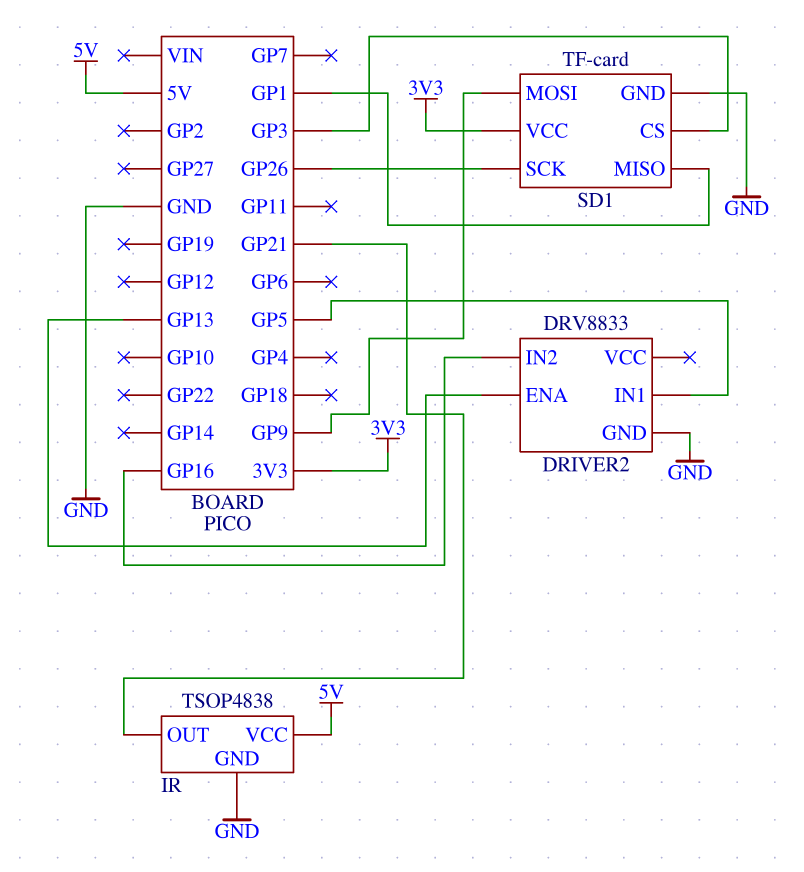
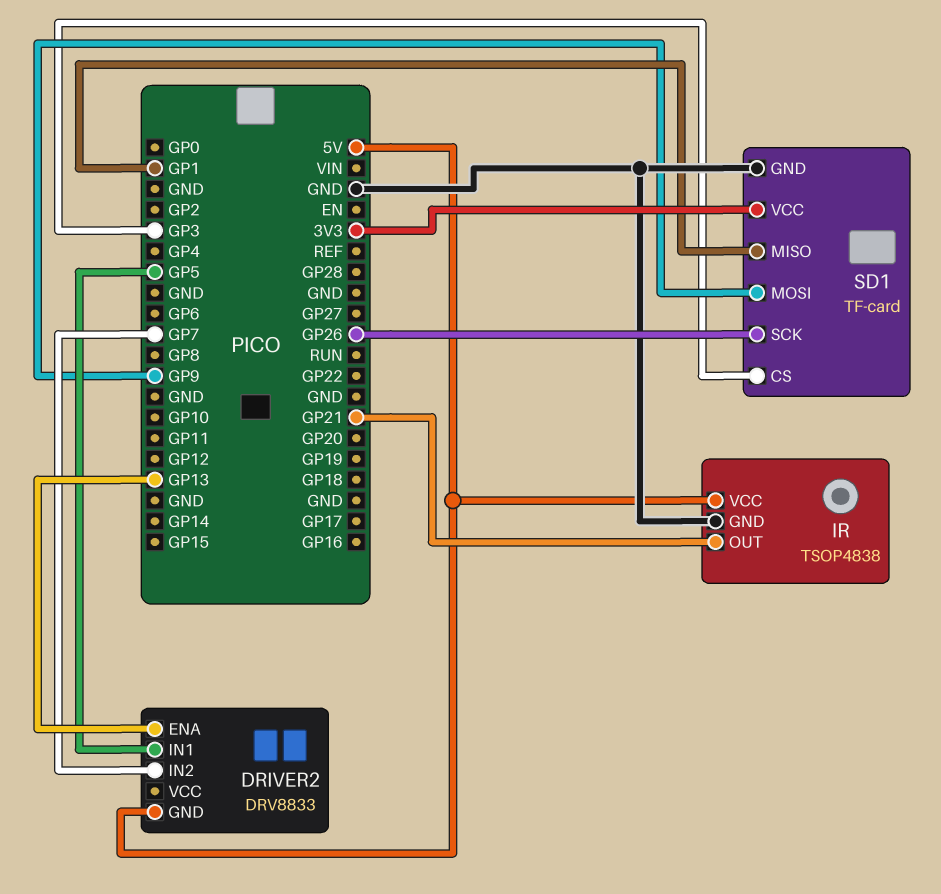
DRIVER2 pin GND: GND -> 5V
DRIVER2 pin IN2: GP16 -> GP7

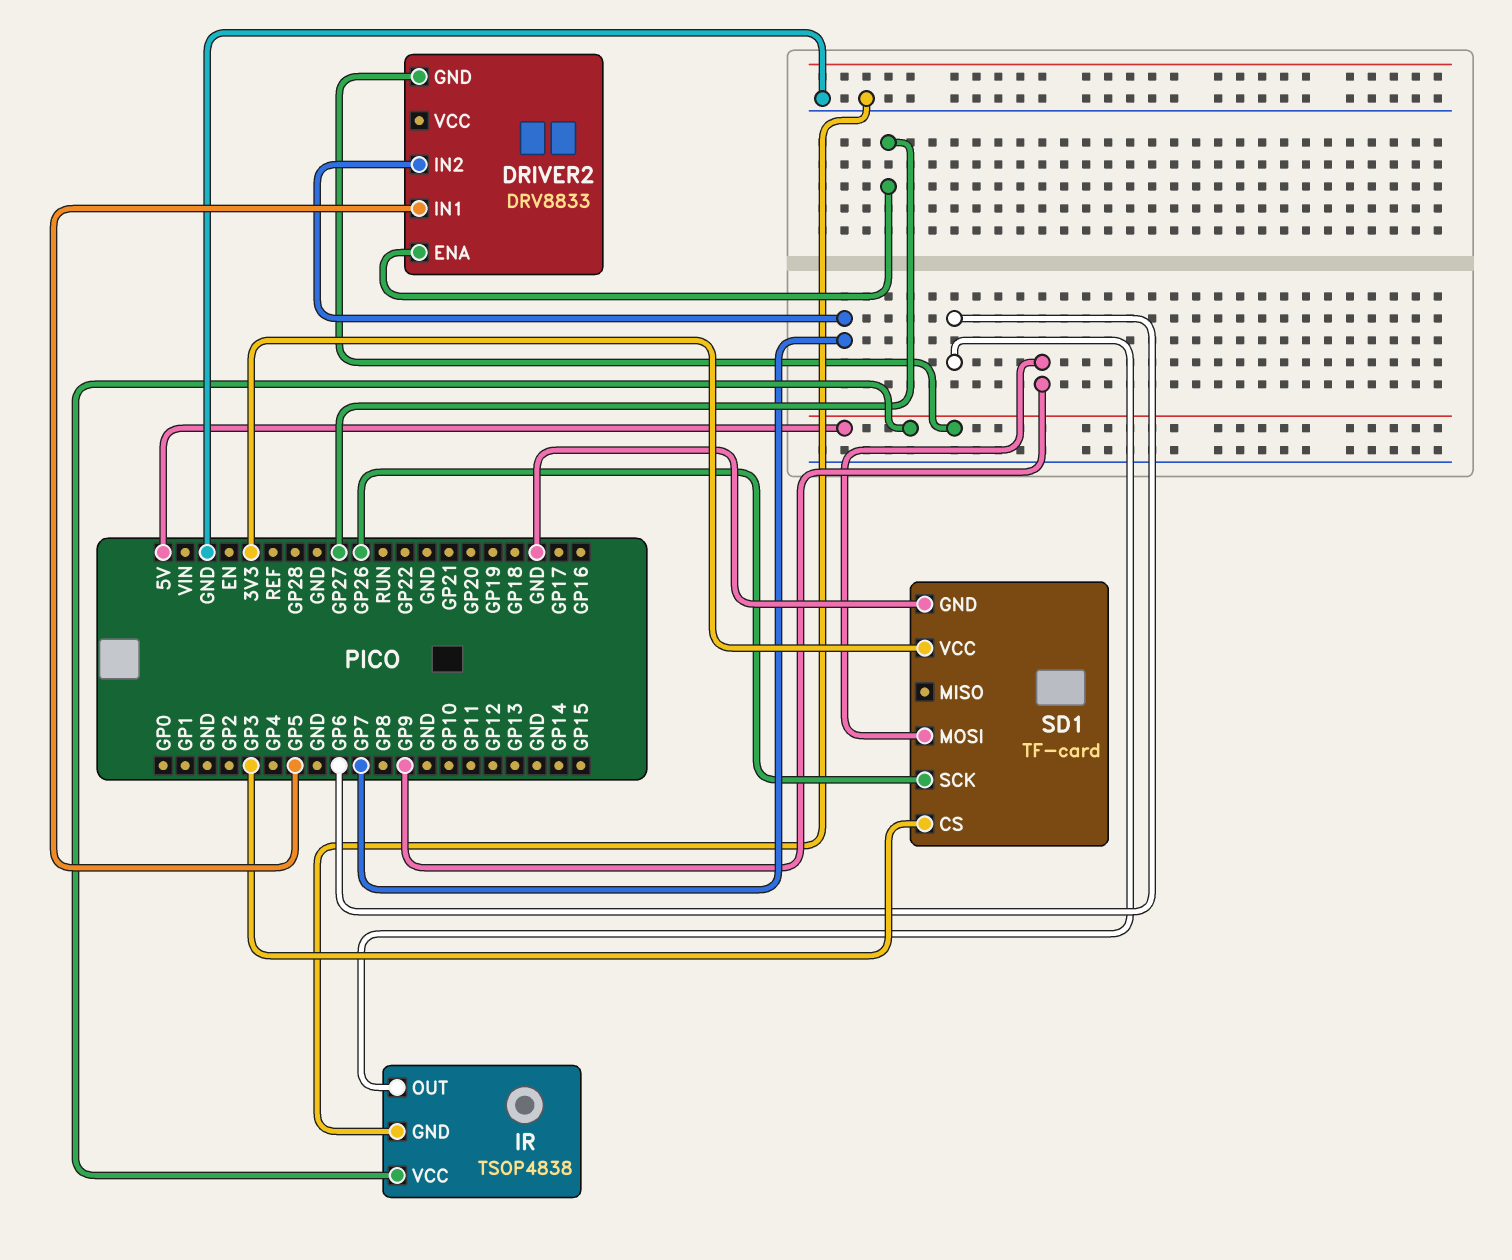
DRIVER2 pin ENA: GP13 -> GP27
IR pin OUT: GP21 -> GP6
SD1 pin MISO: GP1 -> none

